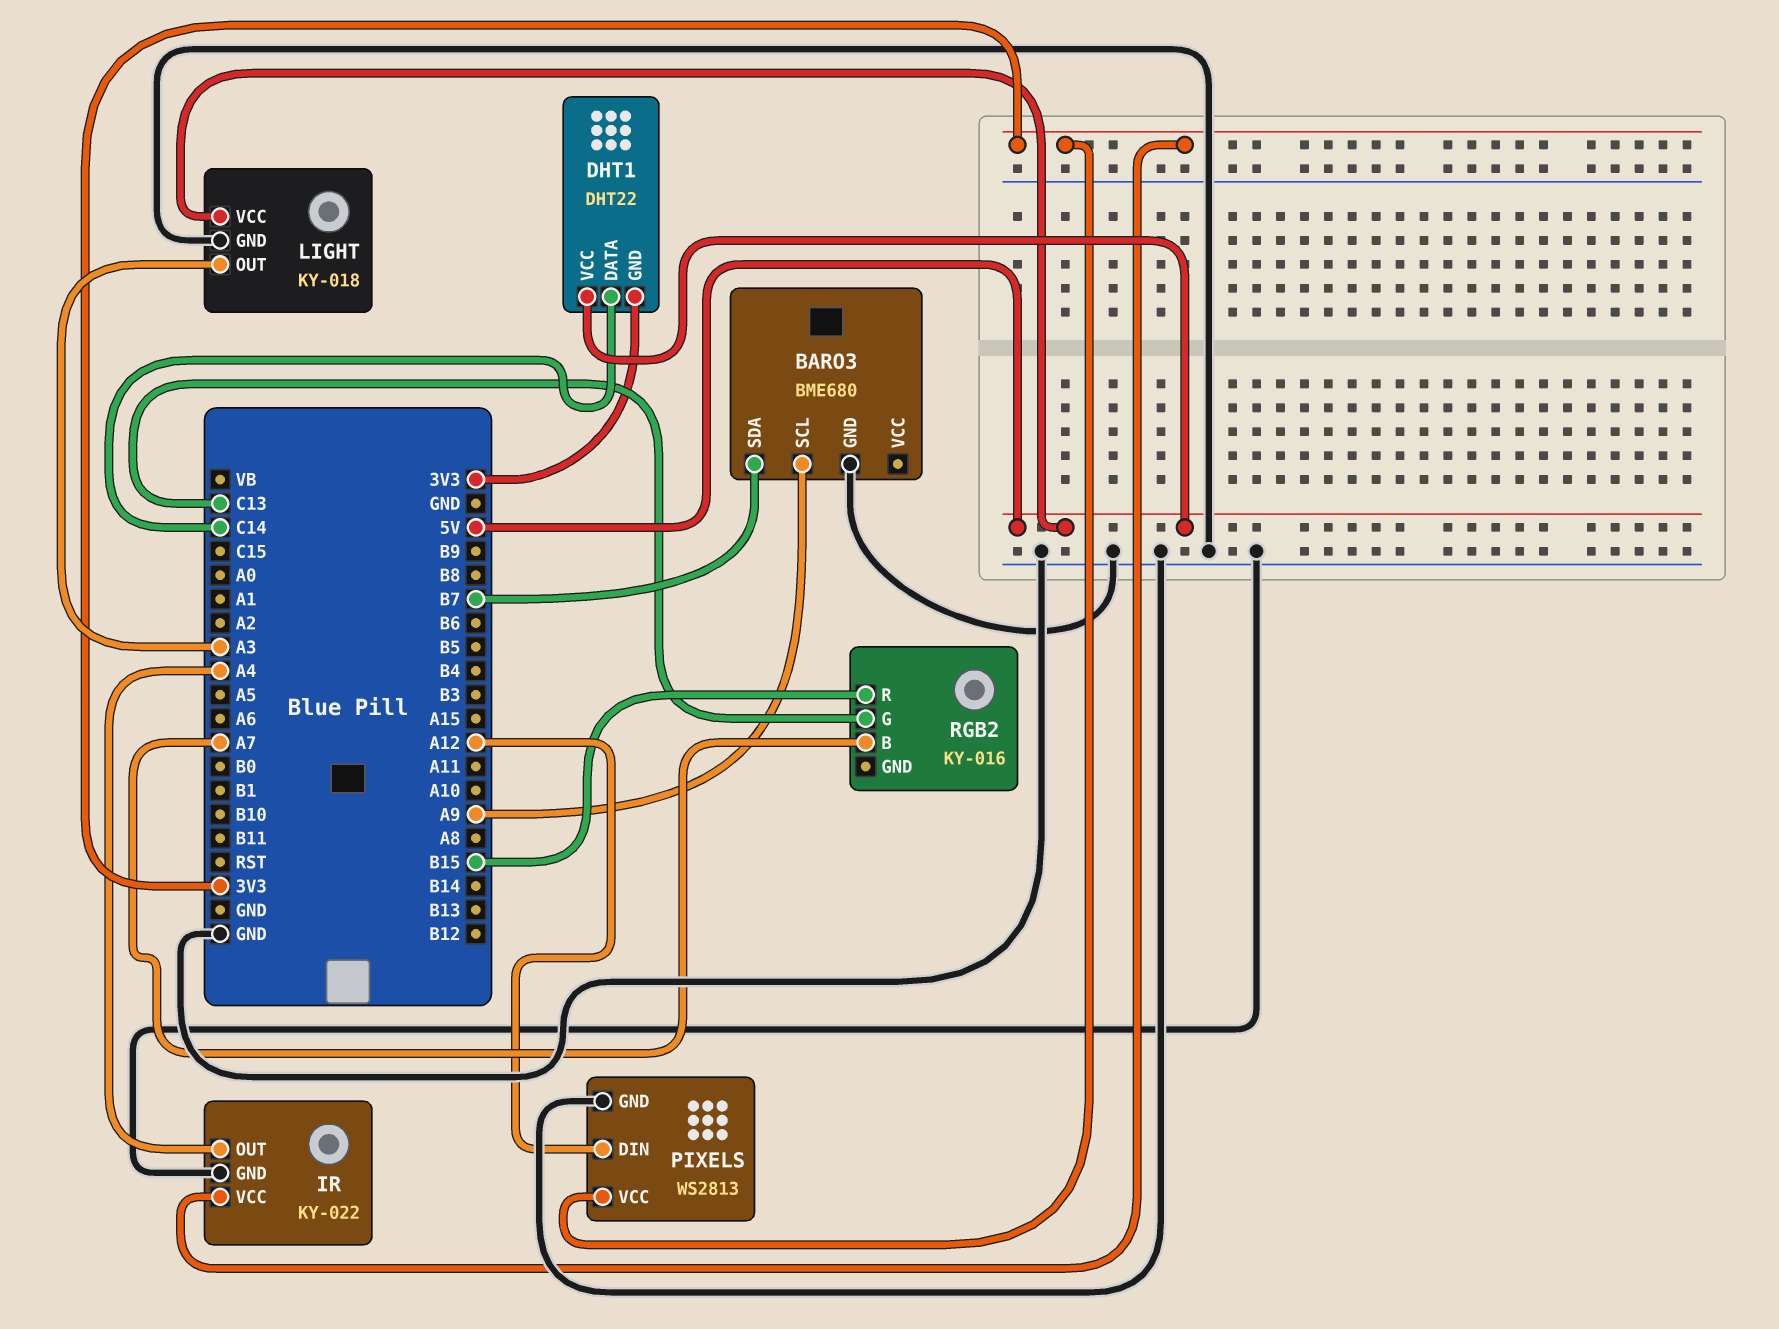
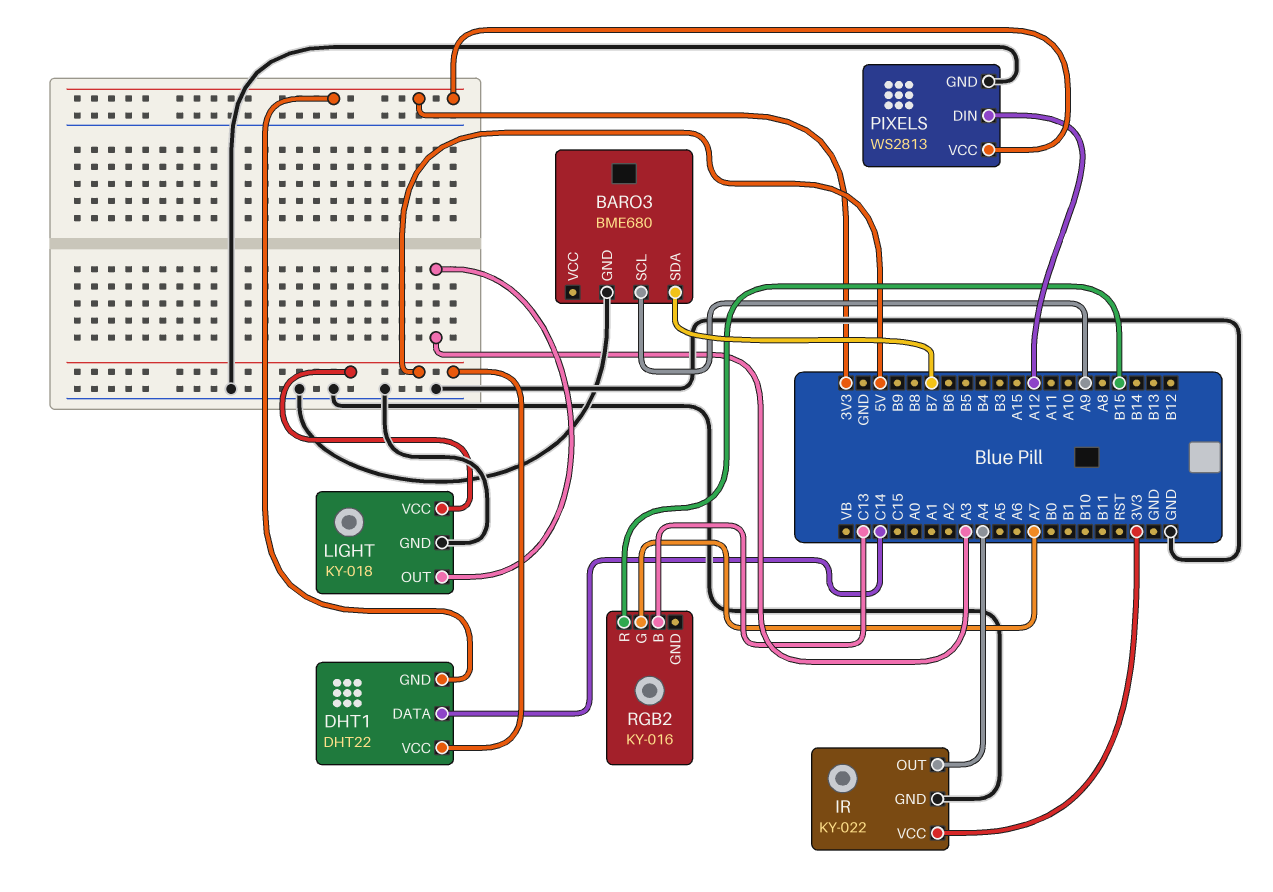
RGB2 pin B: A7 -> C13
RGB2 pin G: C13 -> A7

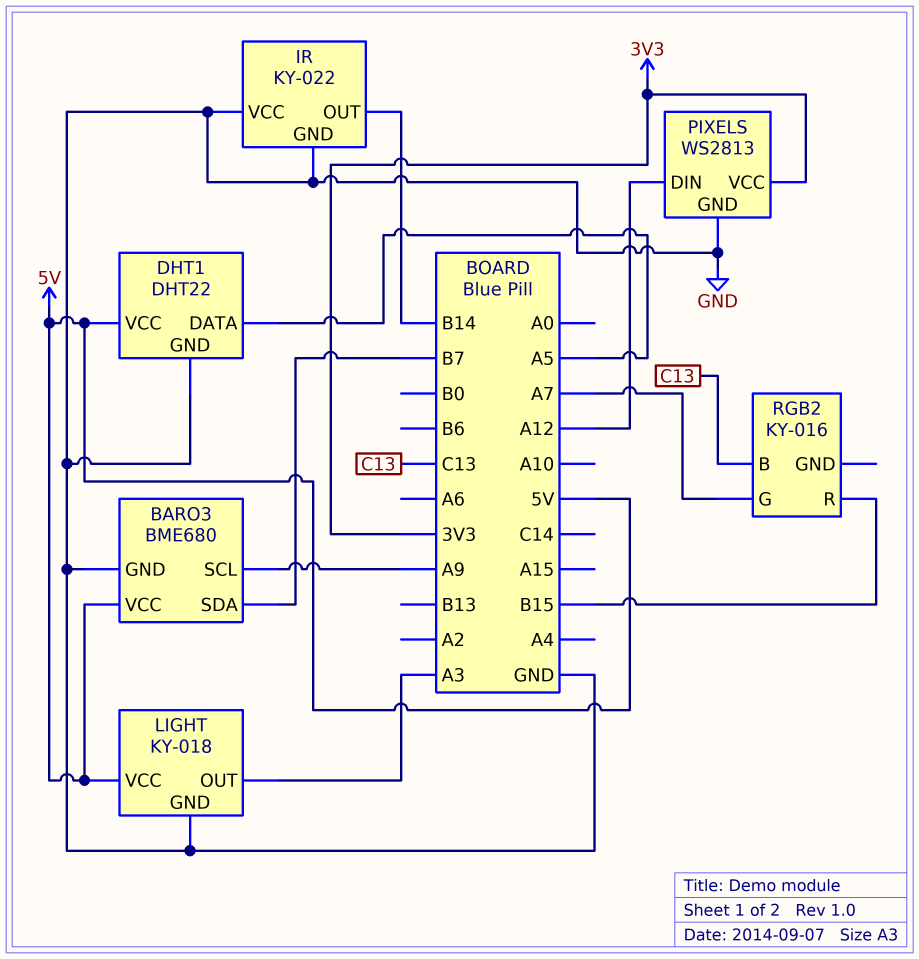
BARO3 pin VCC: none -> 5V
DHT1 pin DATA: C14 -> A5
DHT1 pin GND: 3V3 -> GND
IR pin OUT: A4 -> B14
IR pin VCC: 3V3 -> GND

